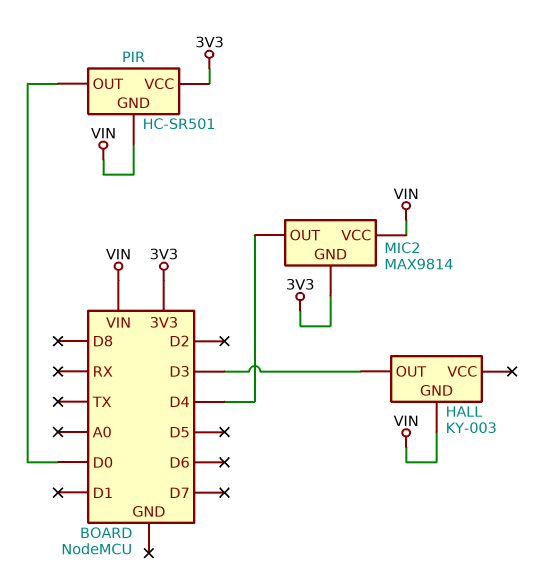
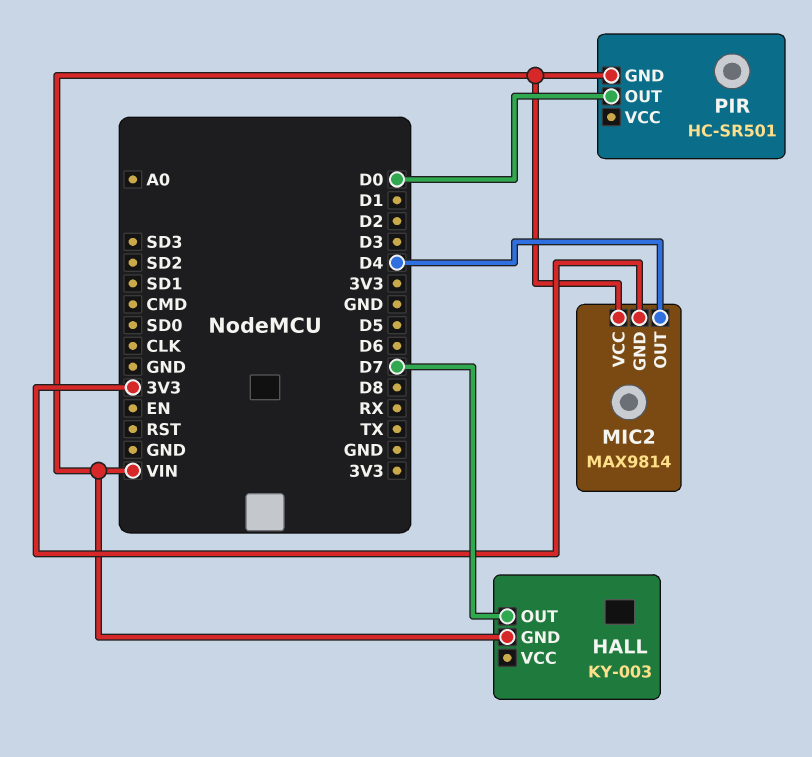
HALL pin OUT: D3 -> D7
PIR pin VCC: 3V3 -> none

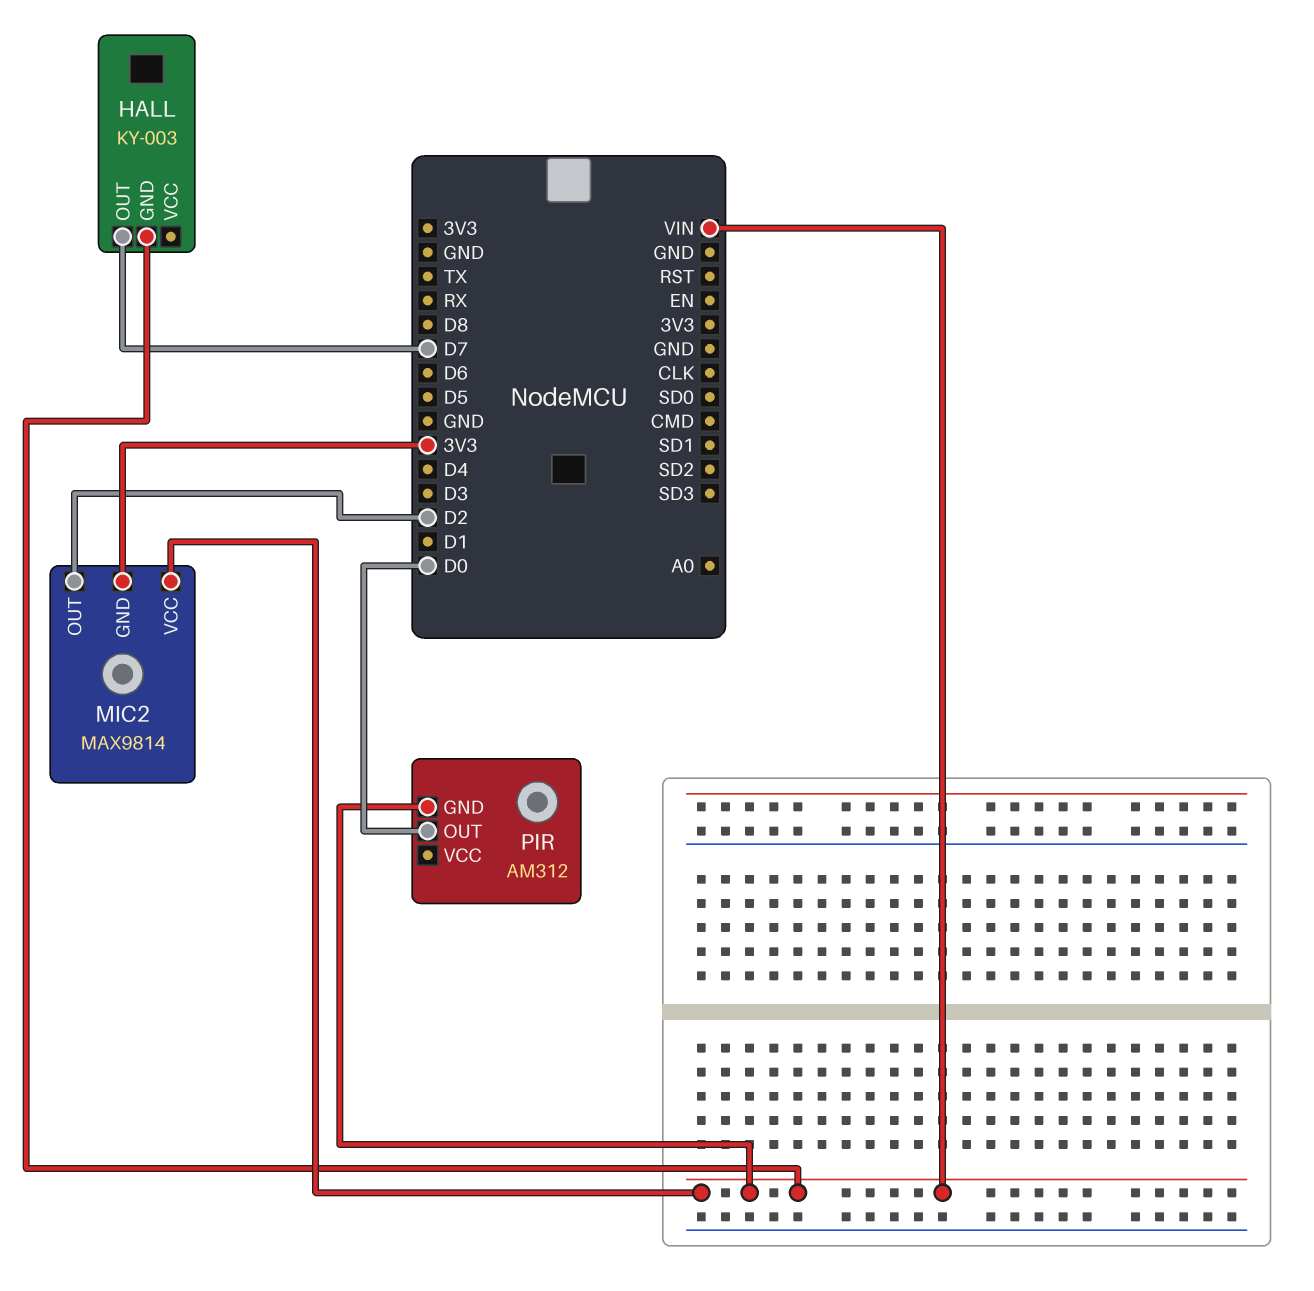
MIC2 pin OUT: D4 -> D2
PIR: HC-SR501 -> AM312

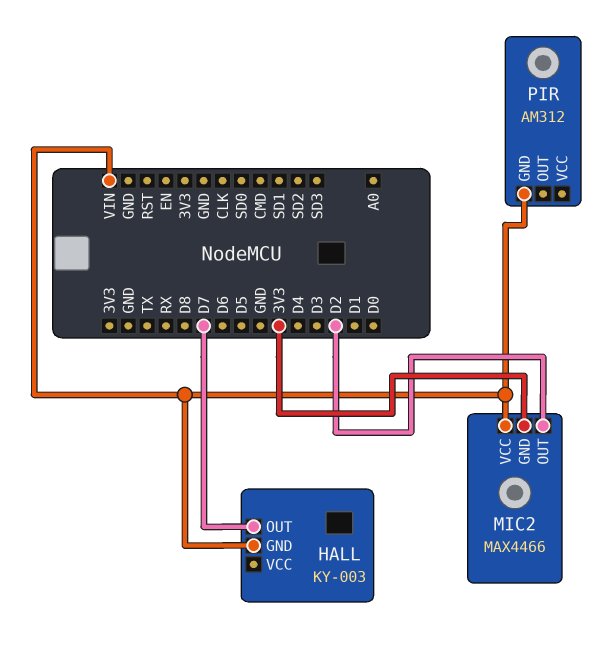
MIC2: MAX9814 -> MAX4466
PIR pin OUT: D0 -> none

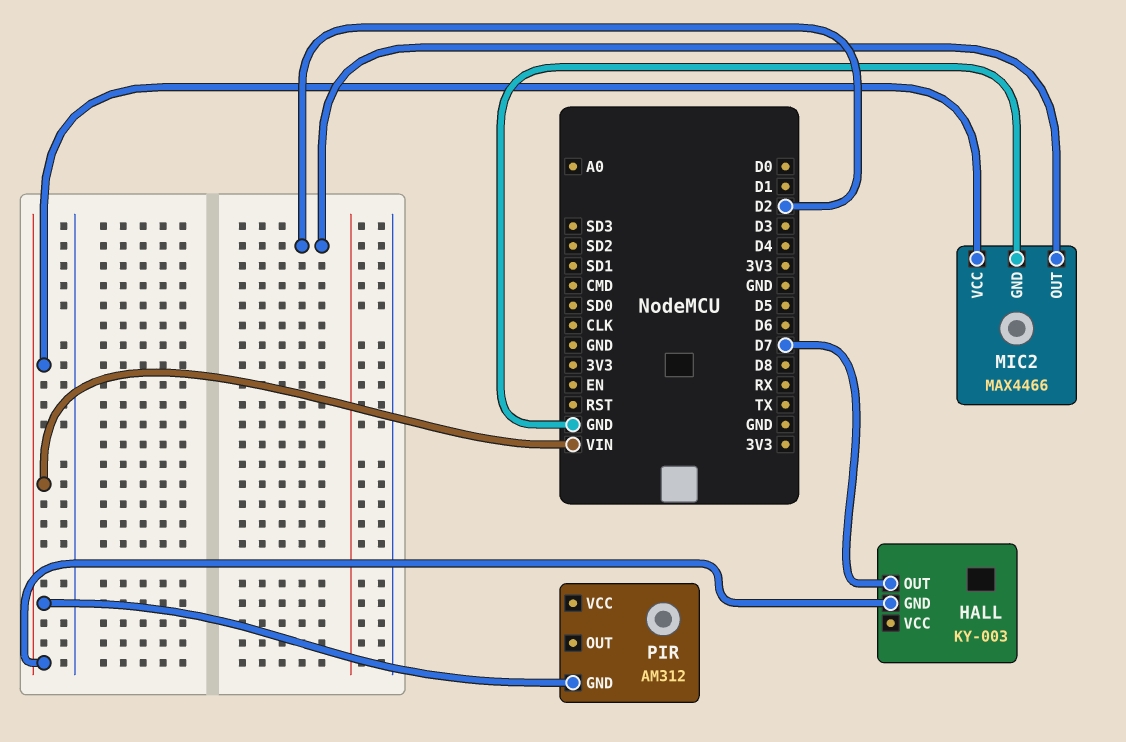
MIC2 pin GND: 3V3 -> GND

